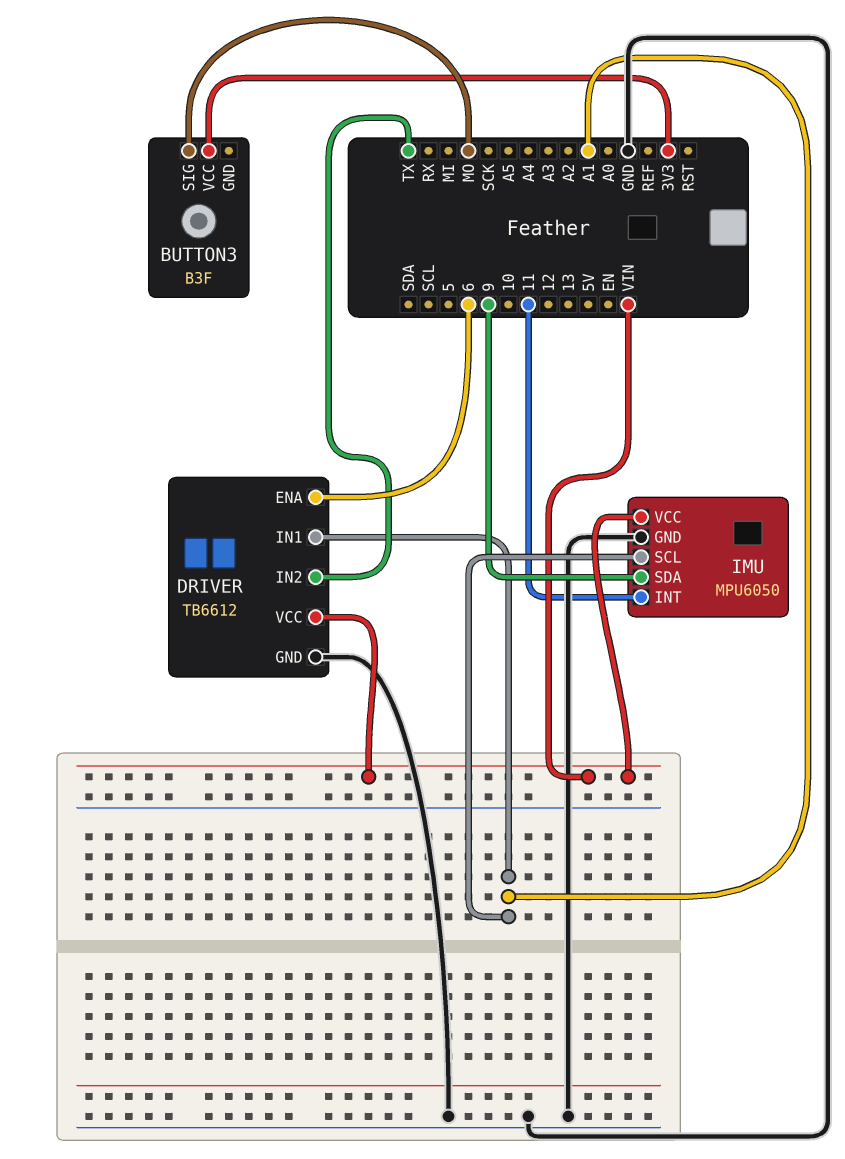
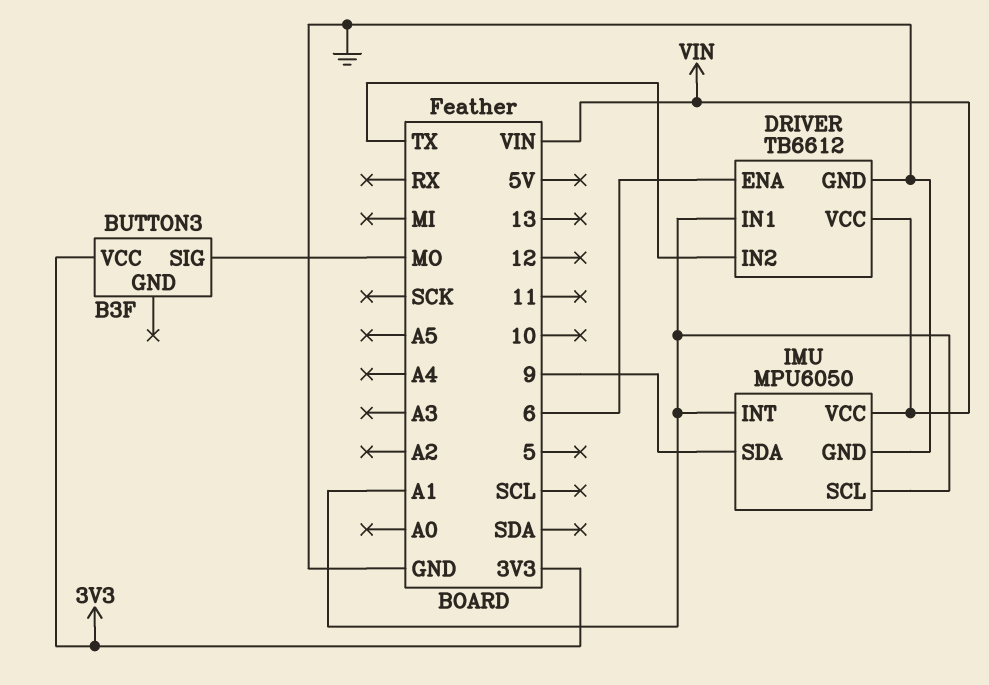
IMU pin INT: 11 -> A1

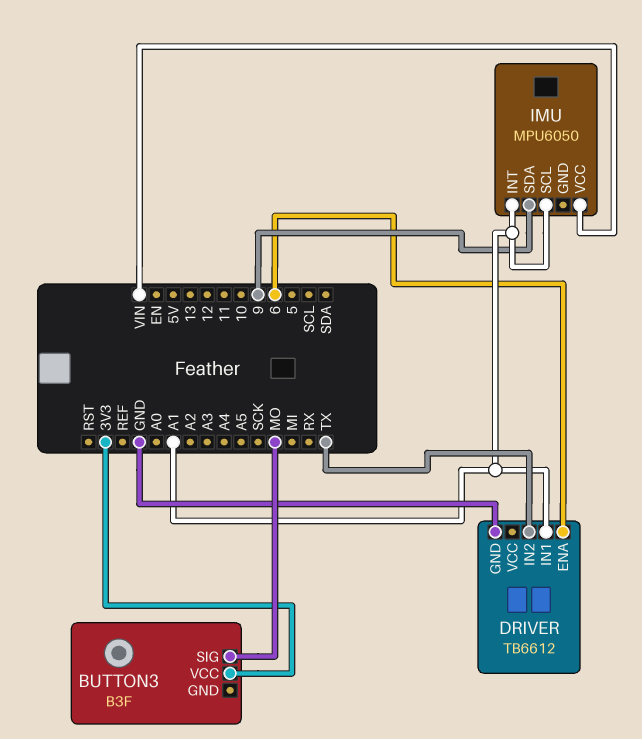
DRIVER pin VCC: VIN -> none
IMU pin GND: GND -> none

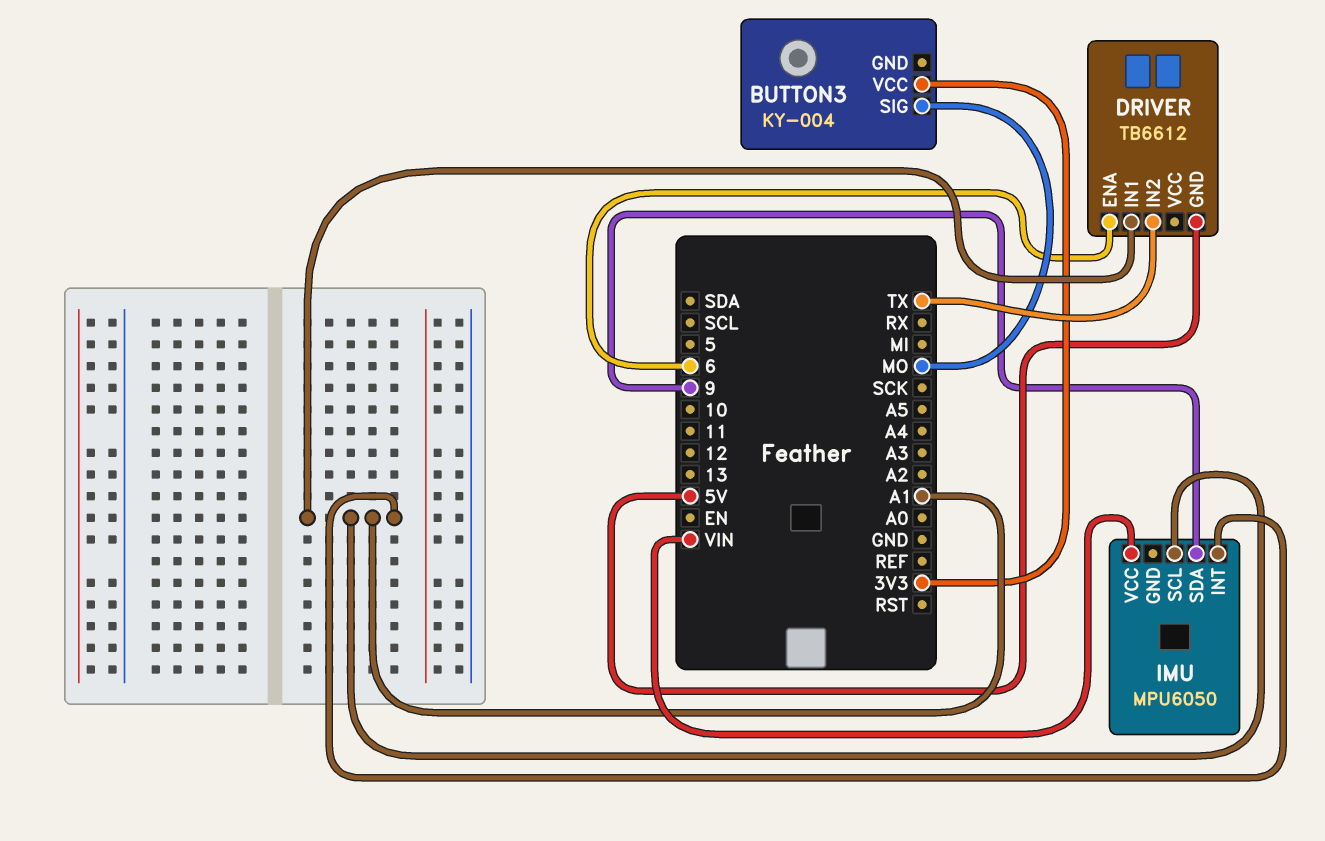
BUTTON3: B3F -> KY-004
DRIVER pin GND: GND -> 5V

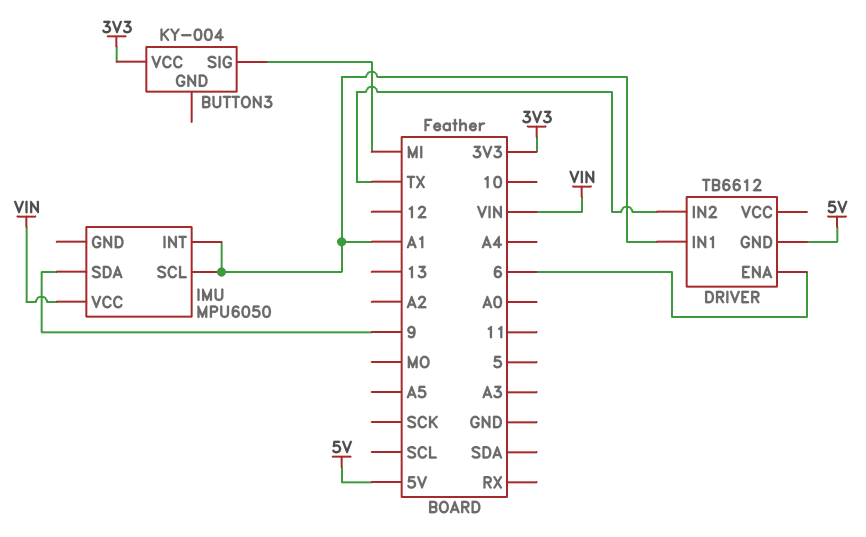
BUTTON3 pin SIG: MO -> MI

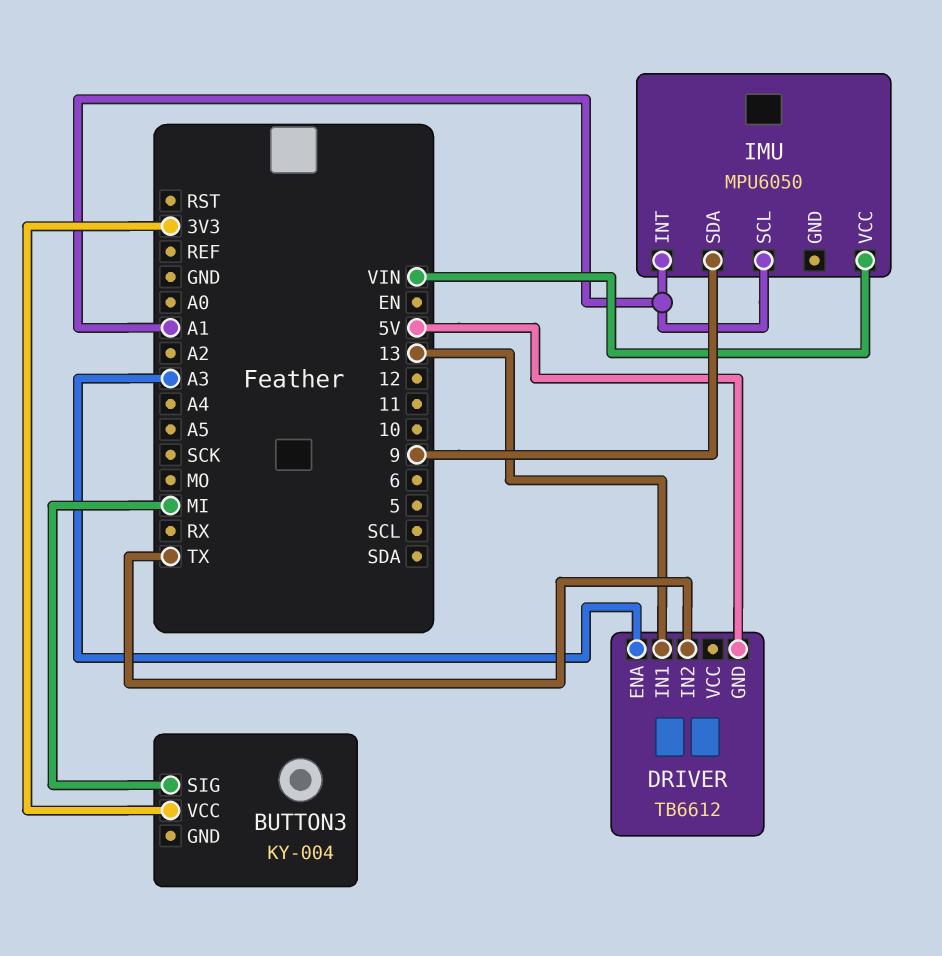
DRIVER pin ENA: 6 -> A3
DRIVER pin IN1: A1 -> 13

